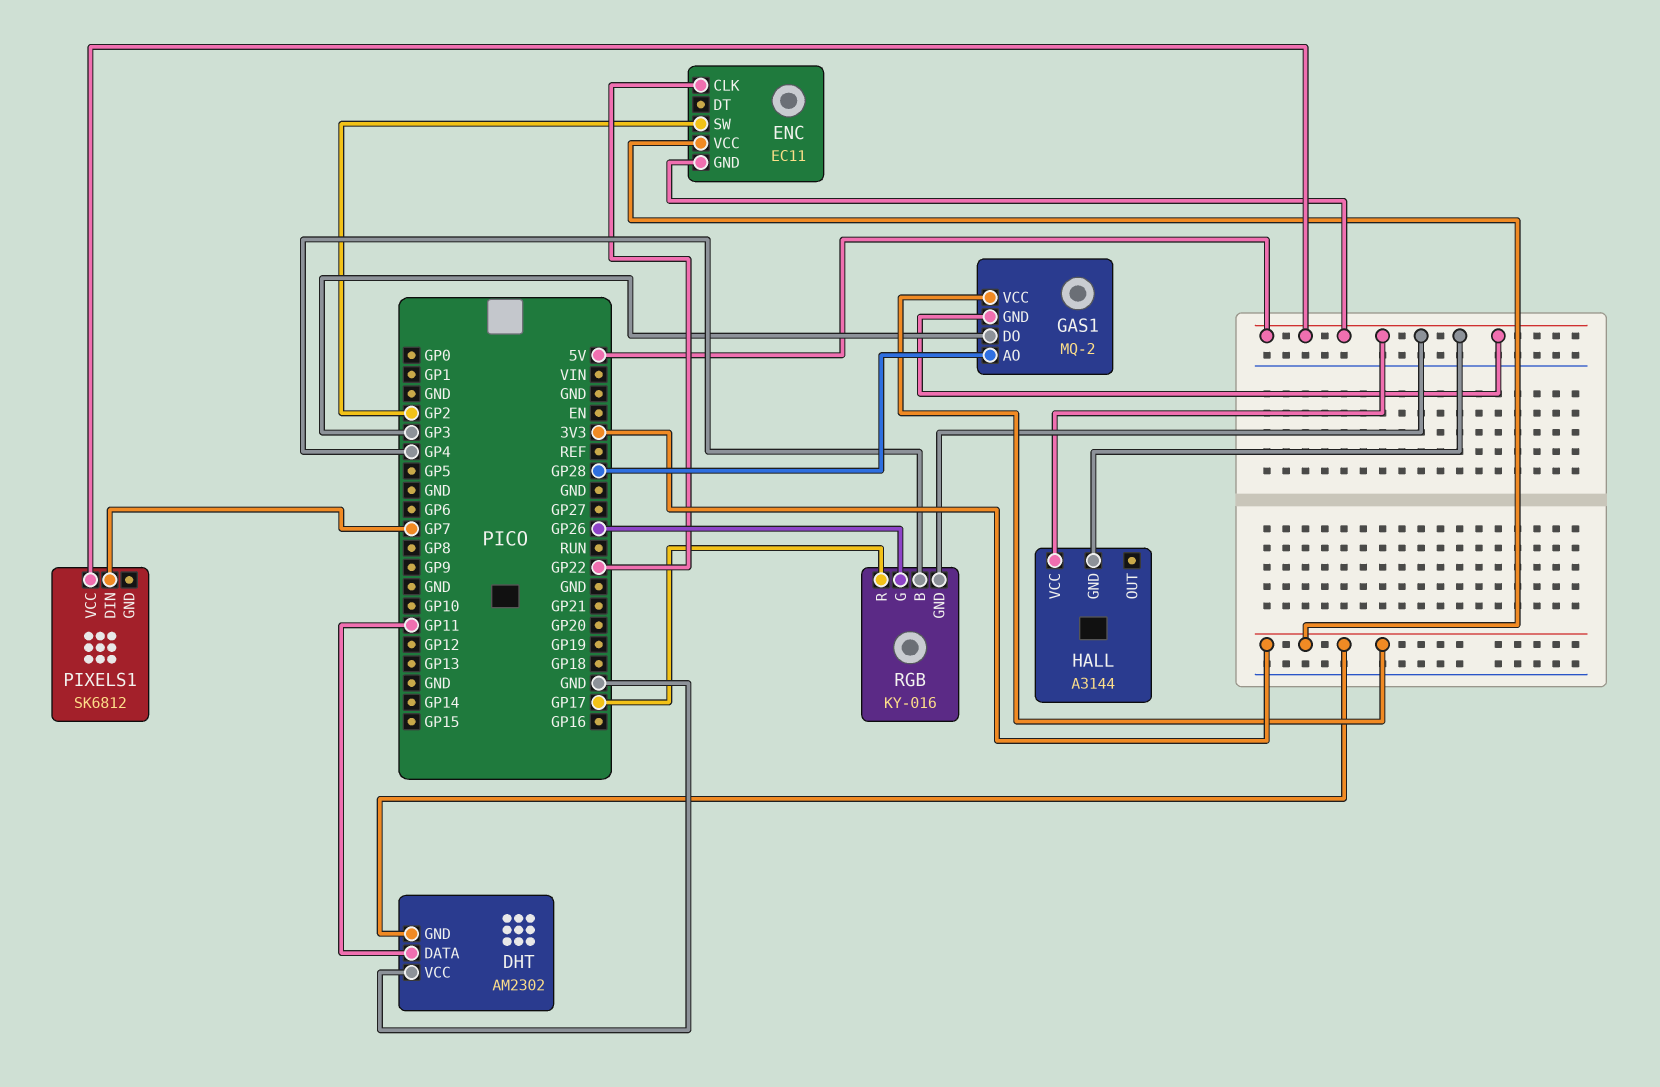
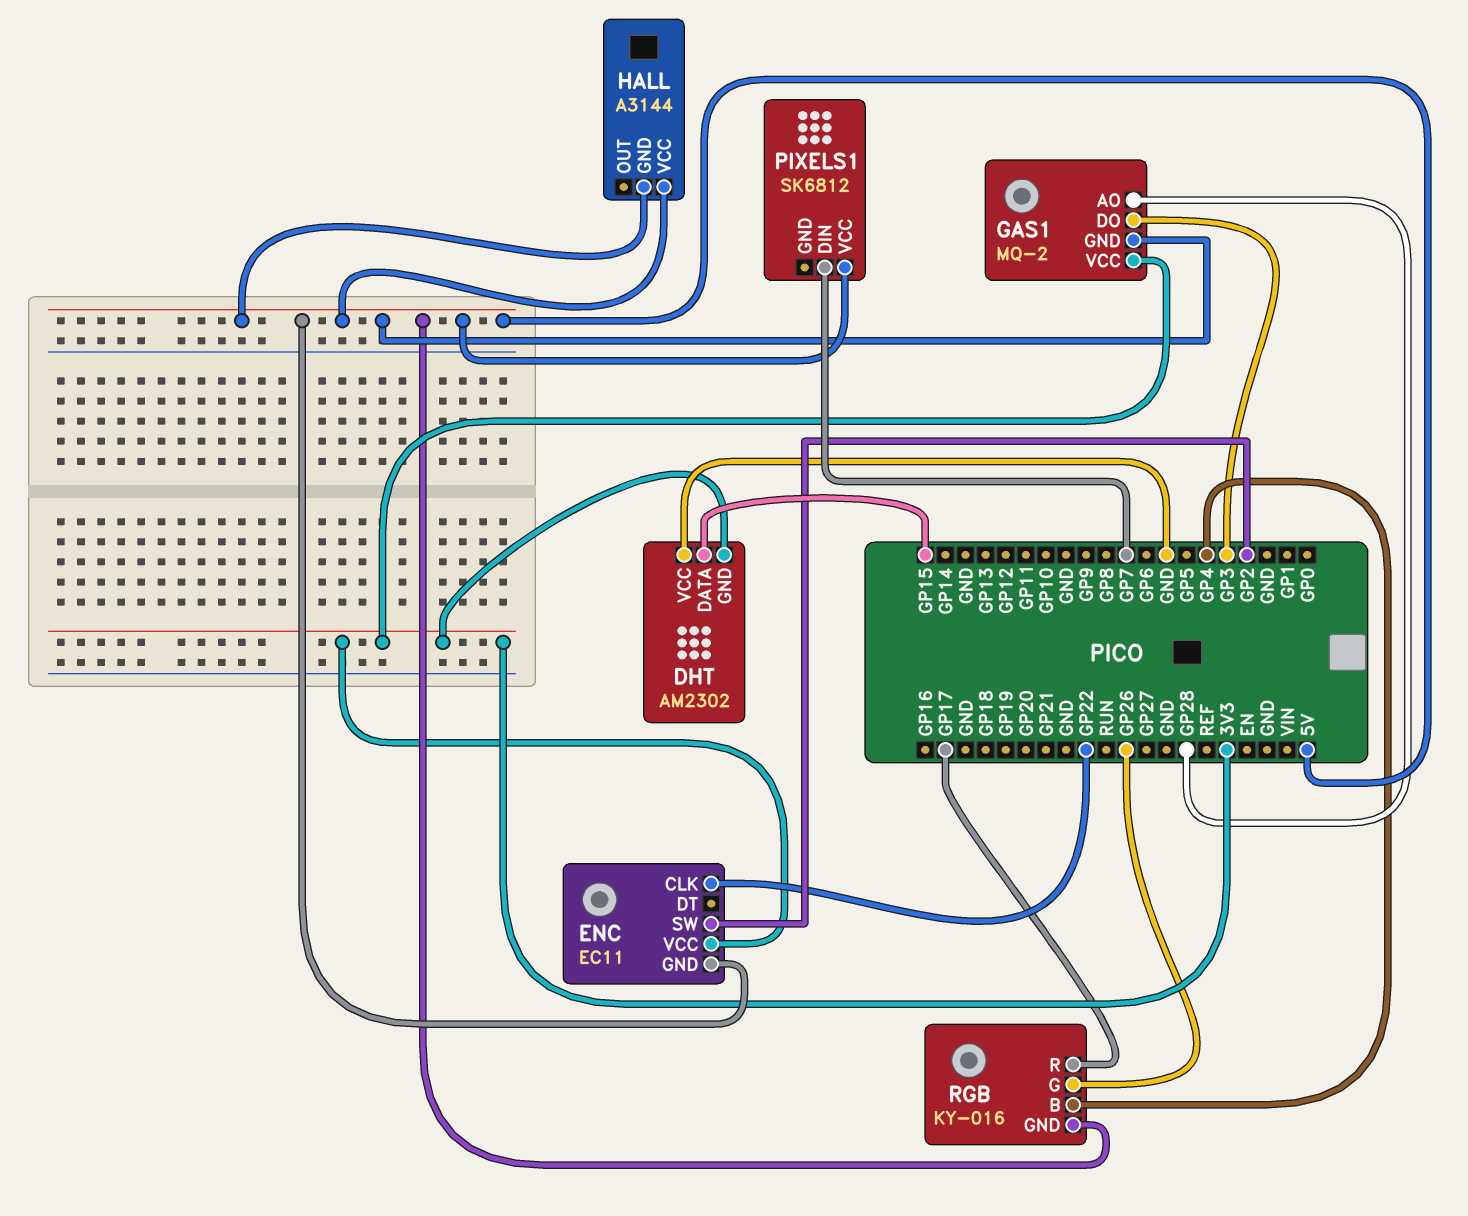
DHT pin DATA: GP11 -> GP15

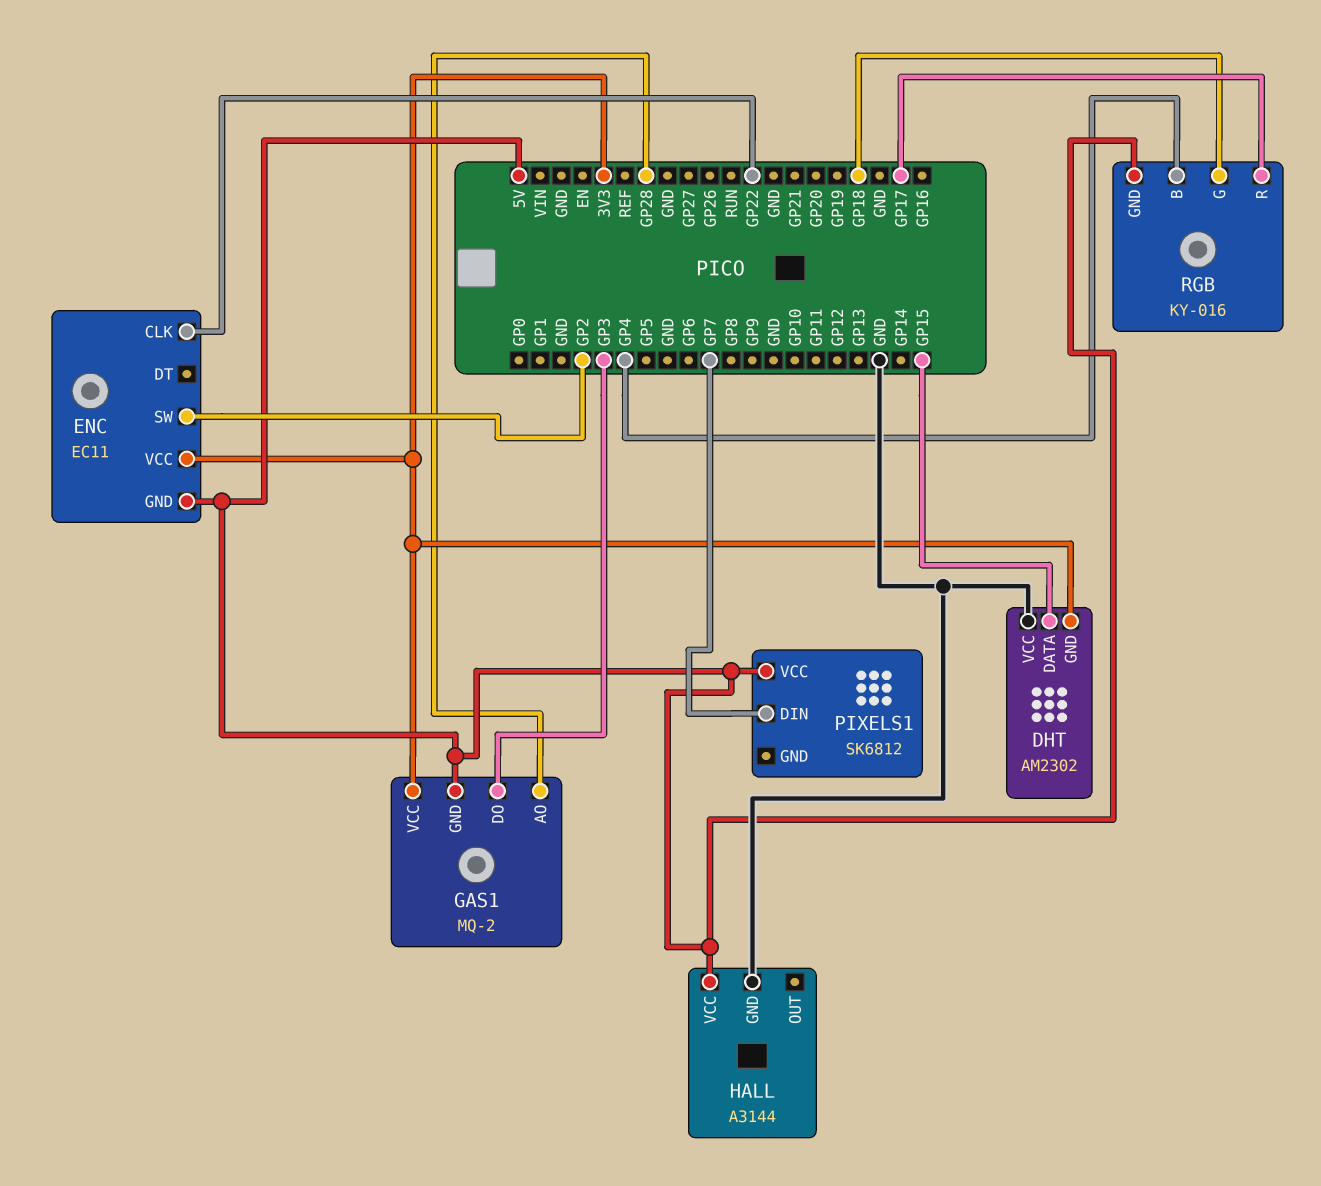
HALL pin GND: 5V -> GND
RGB pin G: GP26 -> GP18

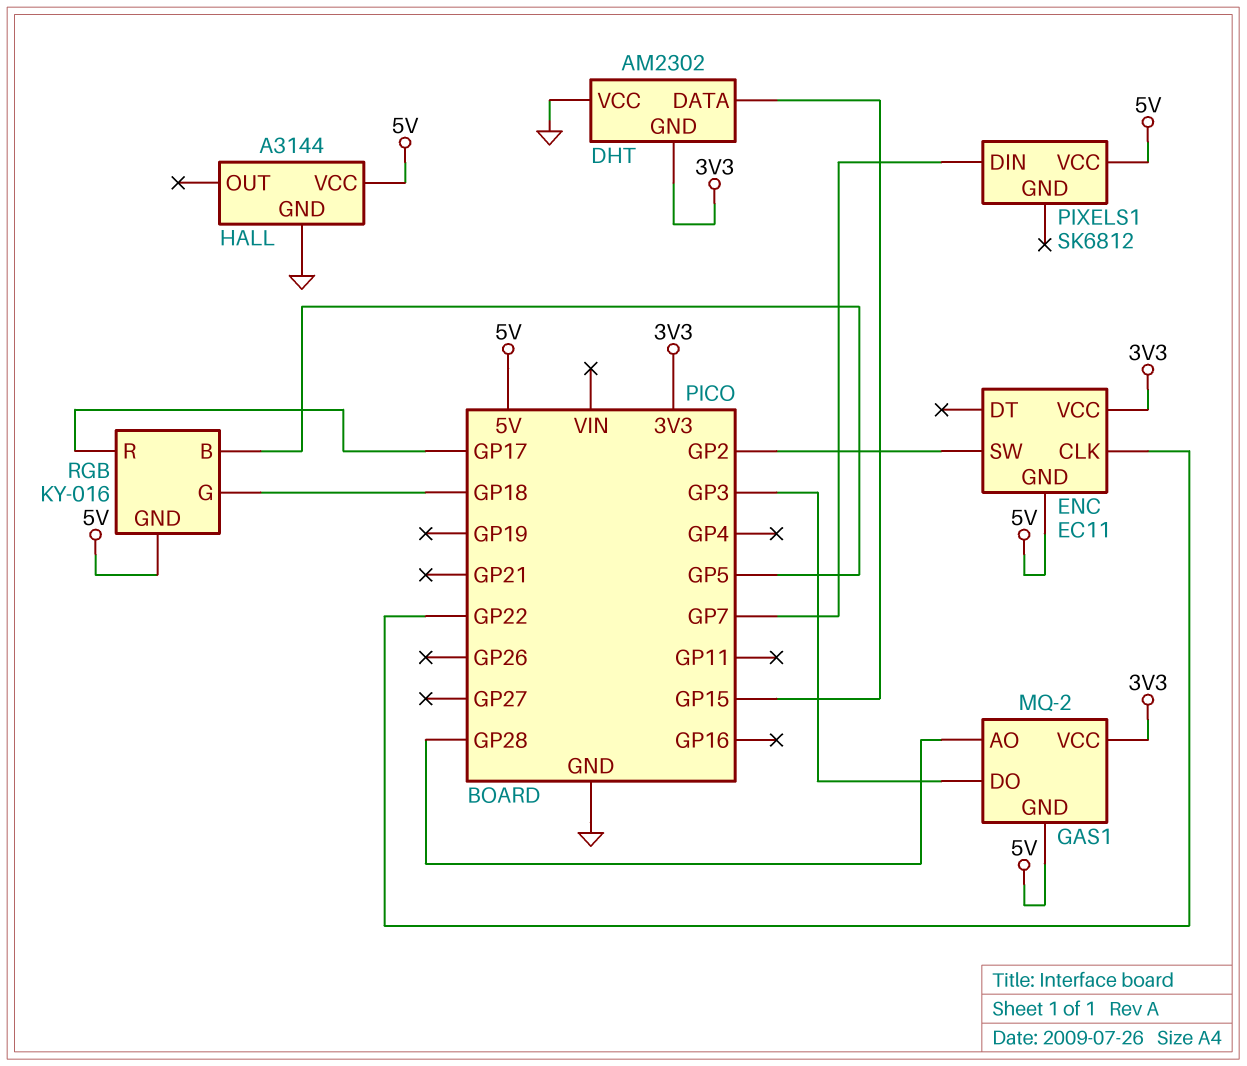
RGB pin B: GP4 -> GP5

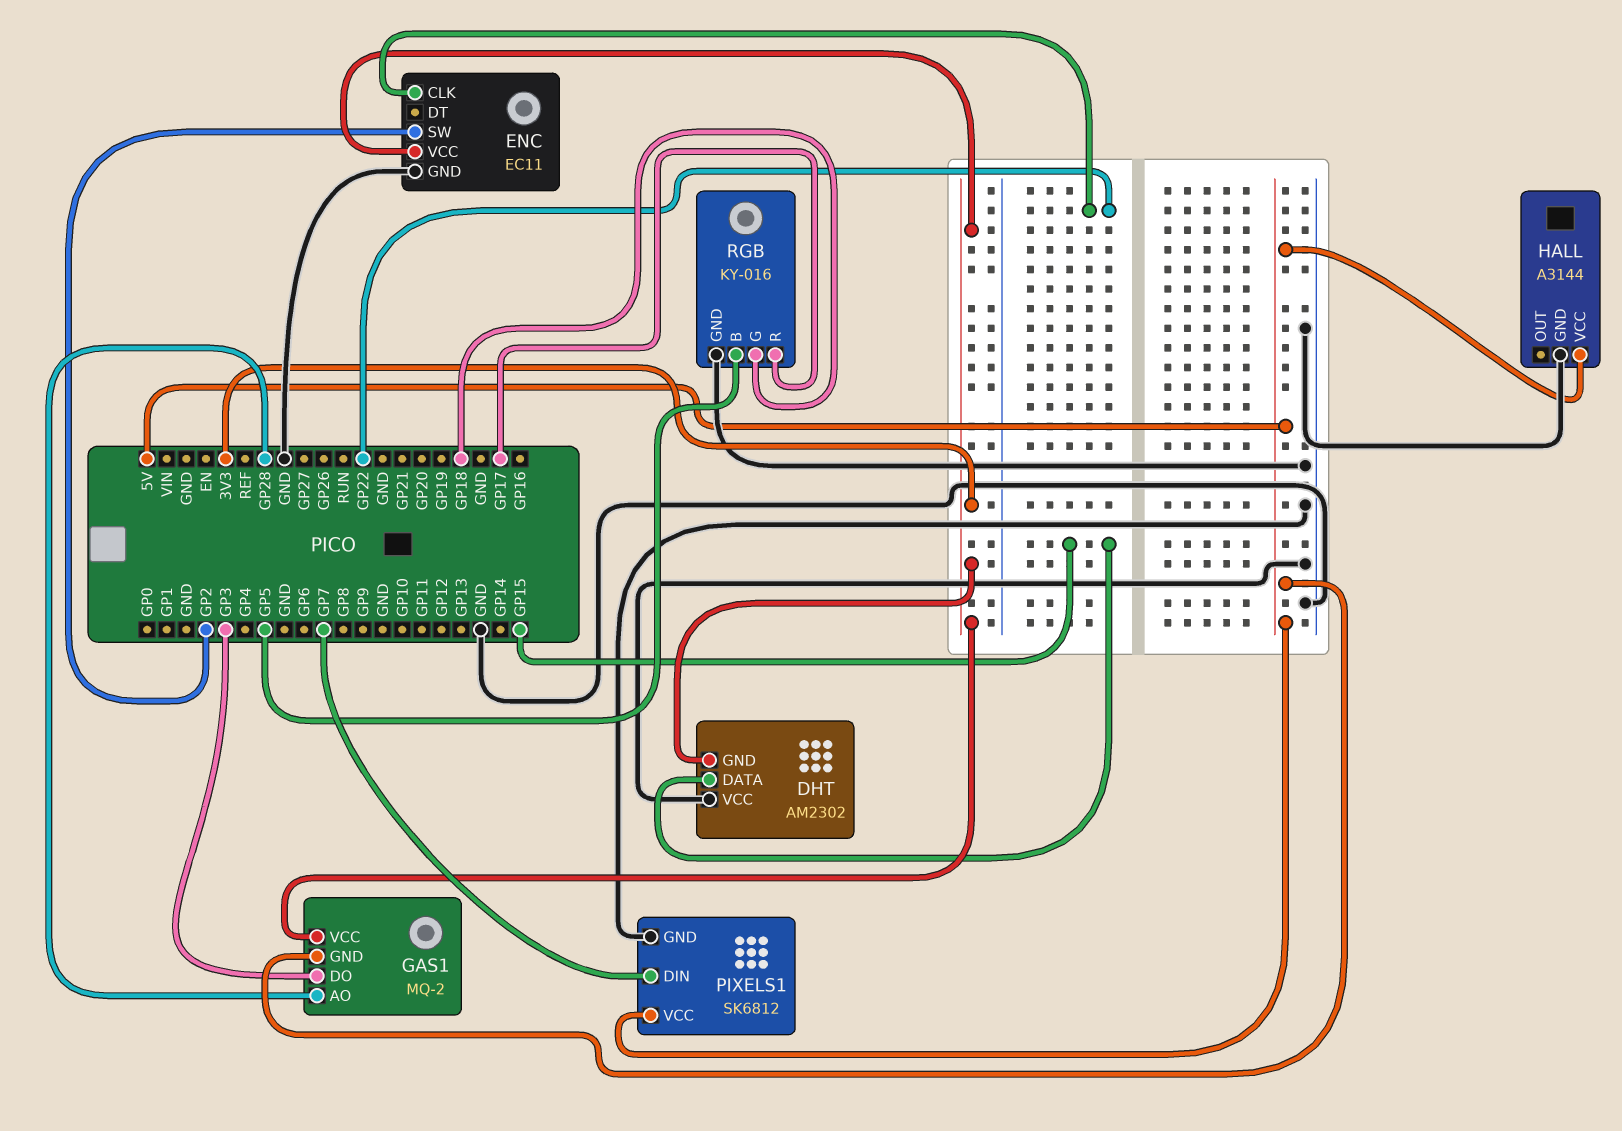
ENC pin GND: 5V -> GND
PIXELS1 pin GND: none -> GND
RGB pin GND: 5V -> GND

